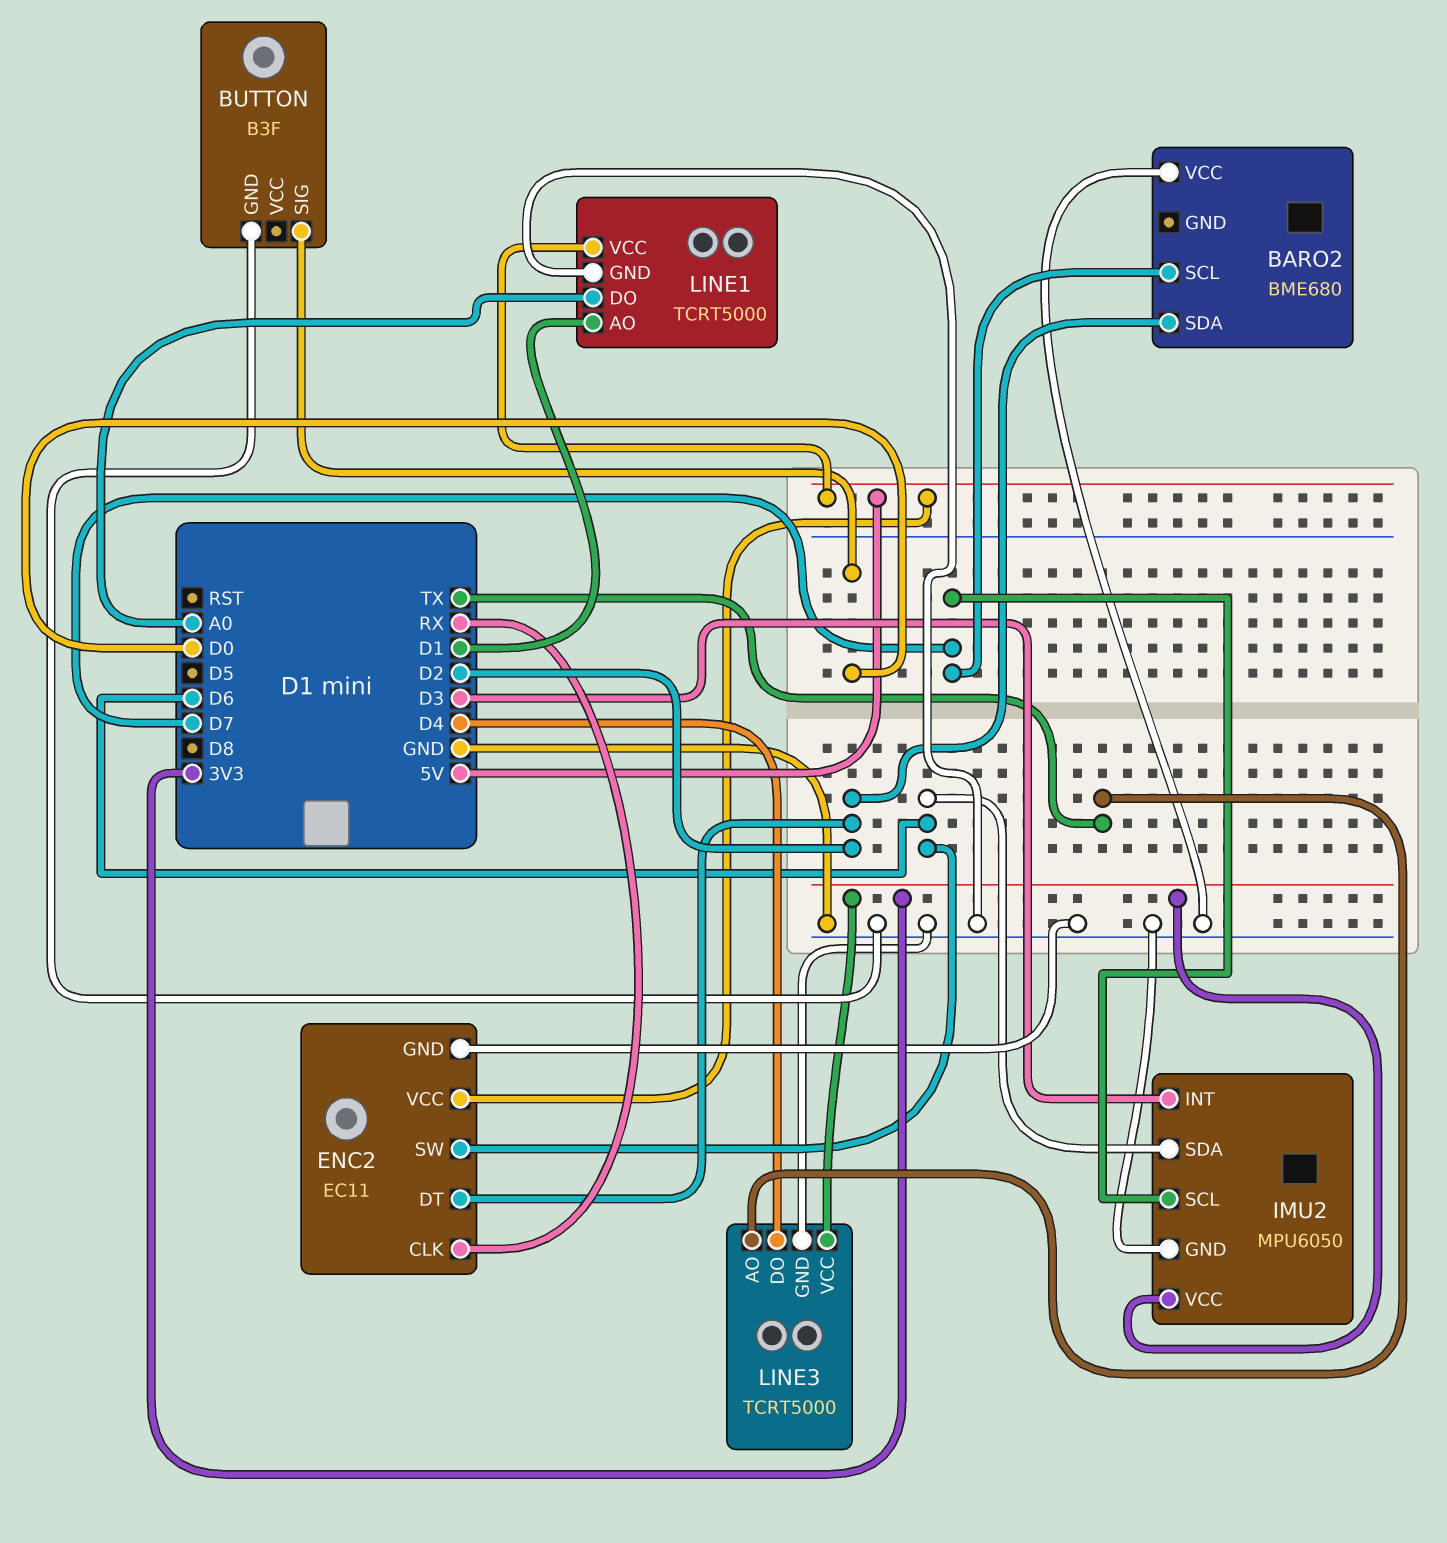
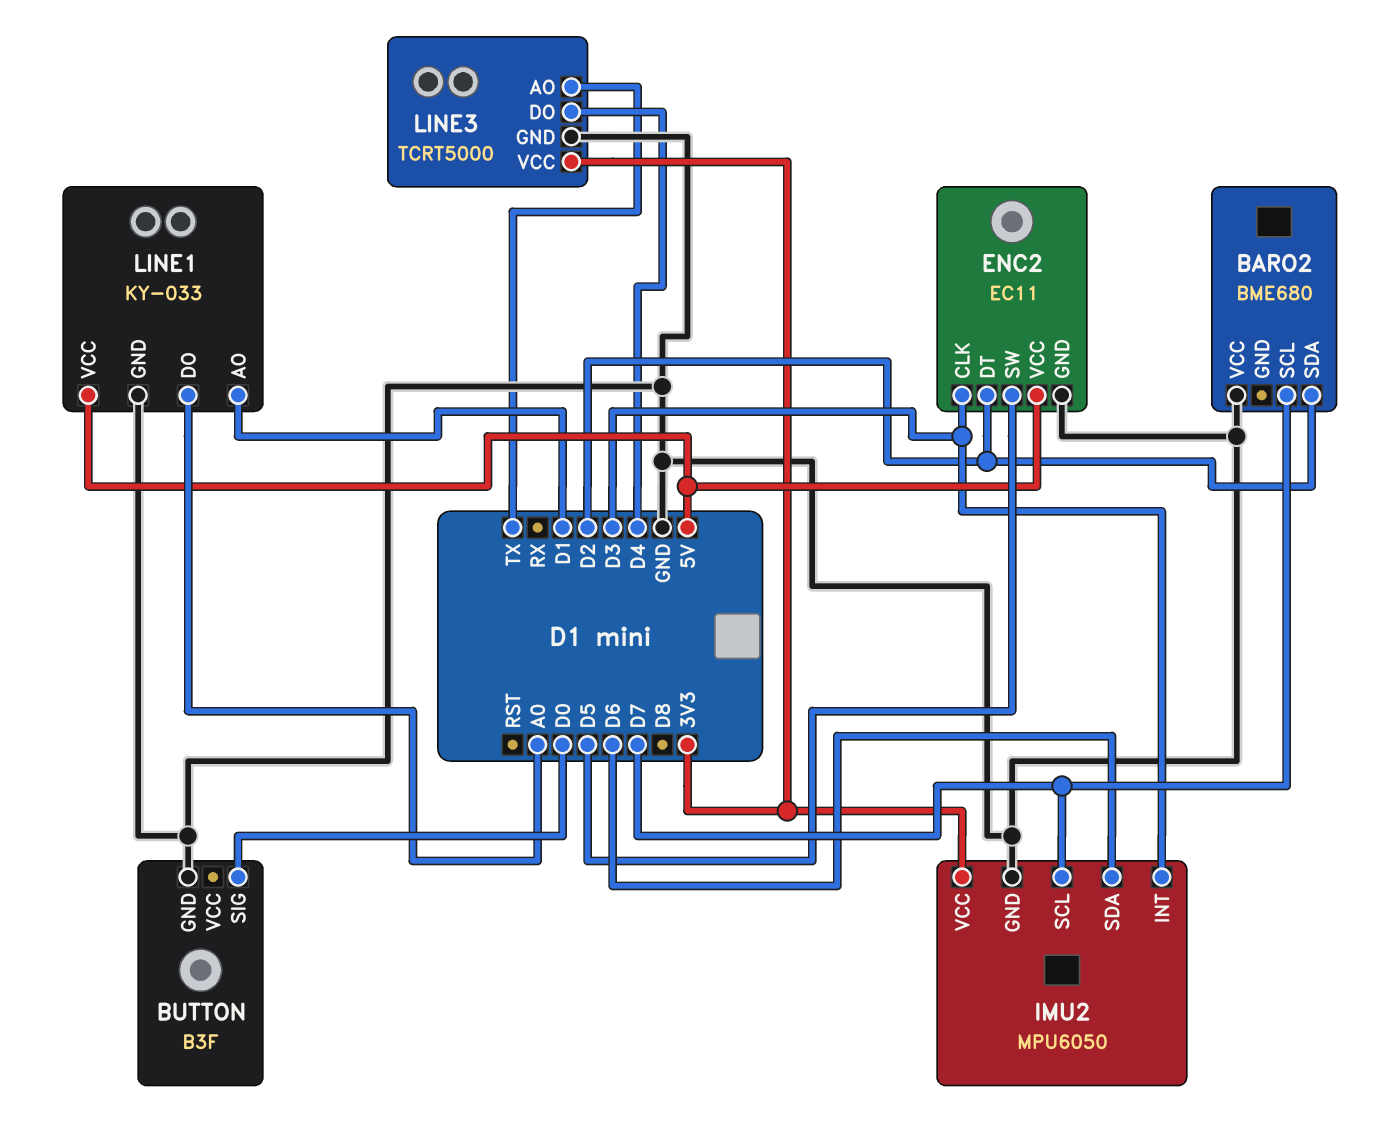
ENC2 pin CLK: RX -> D3
ENC2 pin SW: D6 -> D5
LINE1: TCRT5000 -> KY-033

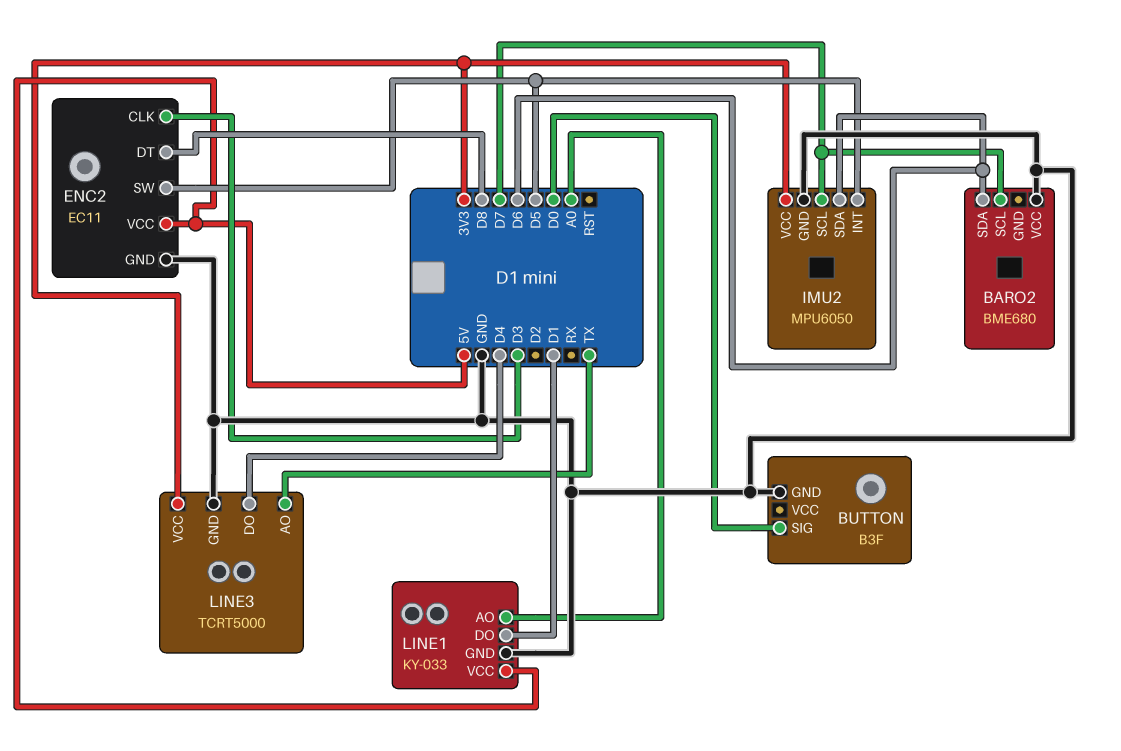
BARO2 pin SDA: D2 -> D6
ENC2 pin DT: D2 -> D8
IMU2 pin INT: D3 -> D5
LINE1 pin AO: D1 -> A0
LINE1 pin DO: A0 -> D1

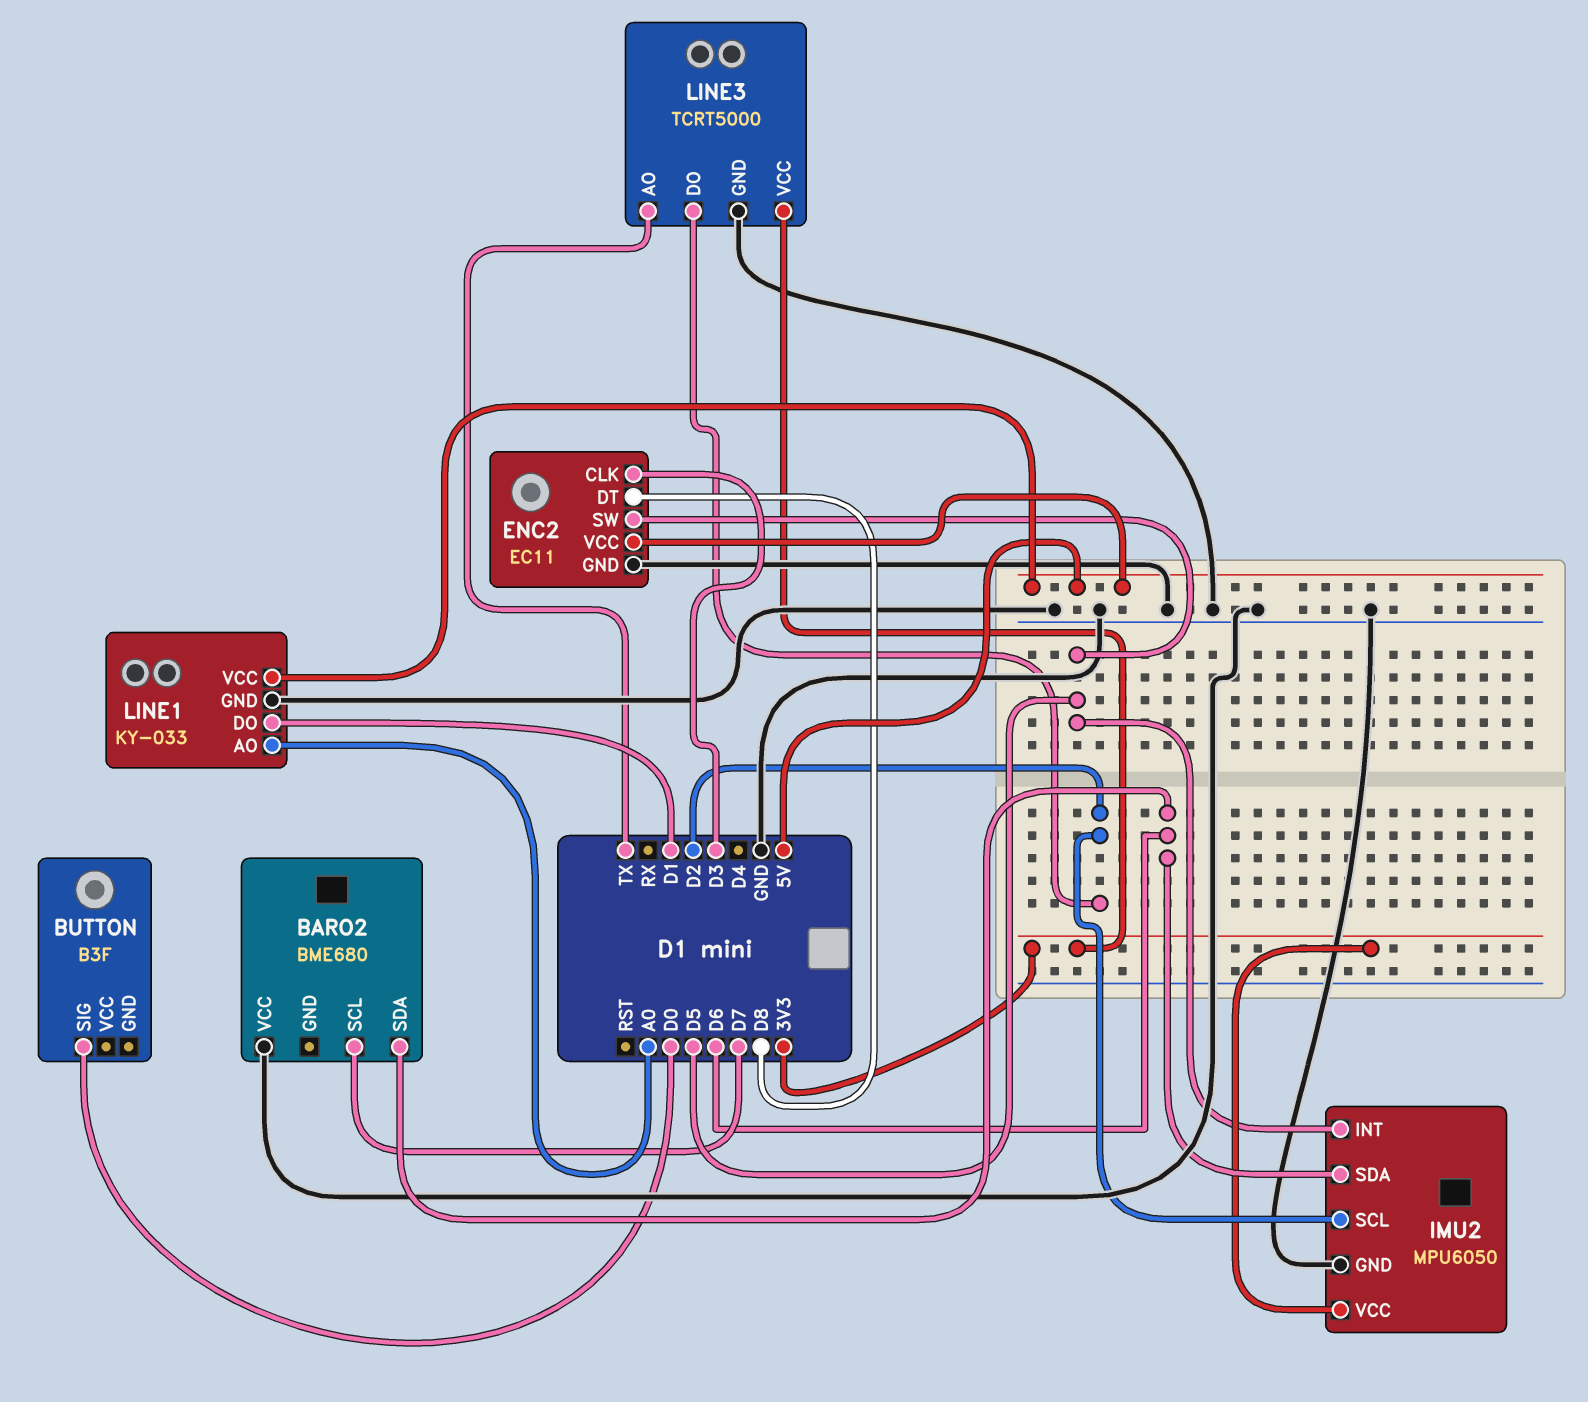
BUTTON pin GND: GND -> none
IMU2 pin SCL: D7 -> D2
LINE3 pin DO: D4 -> D2

